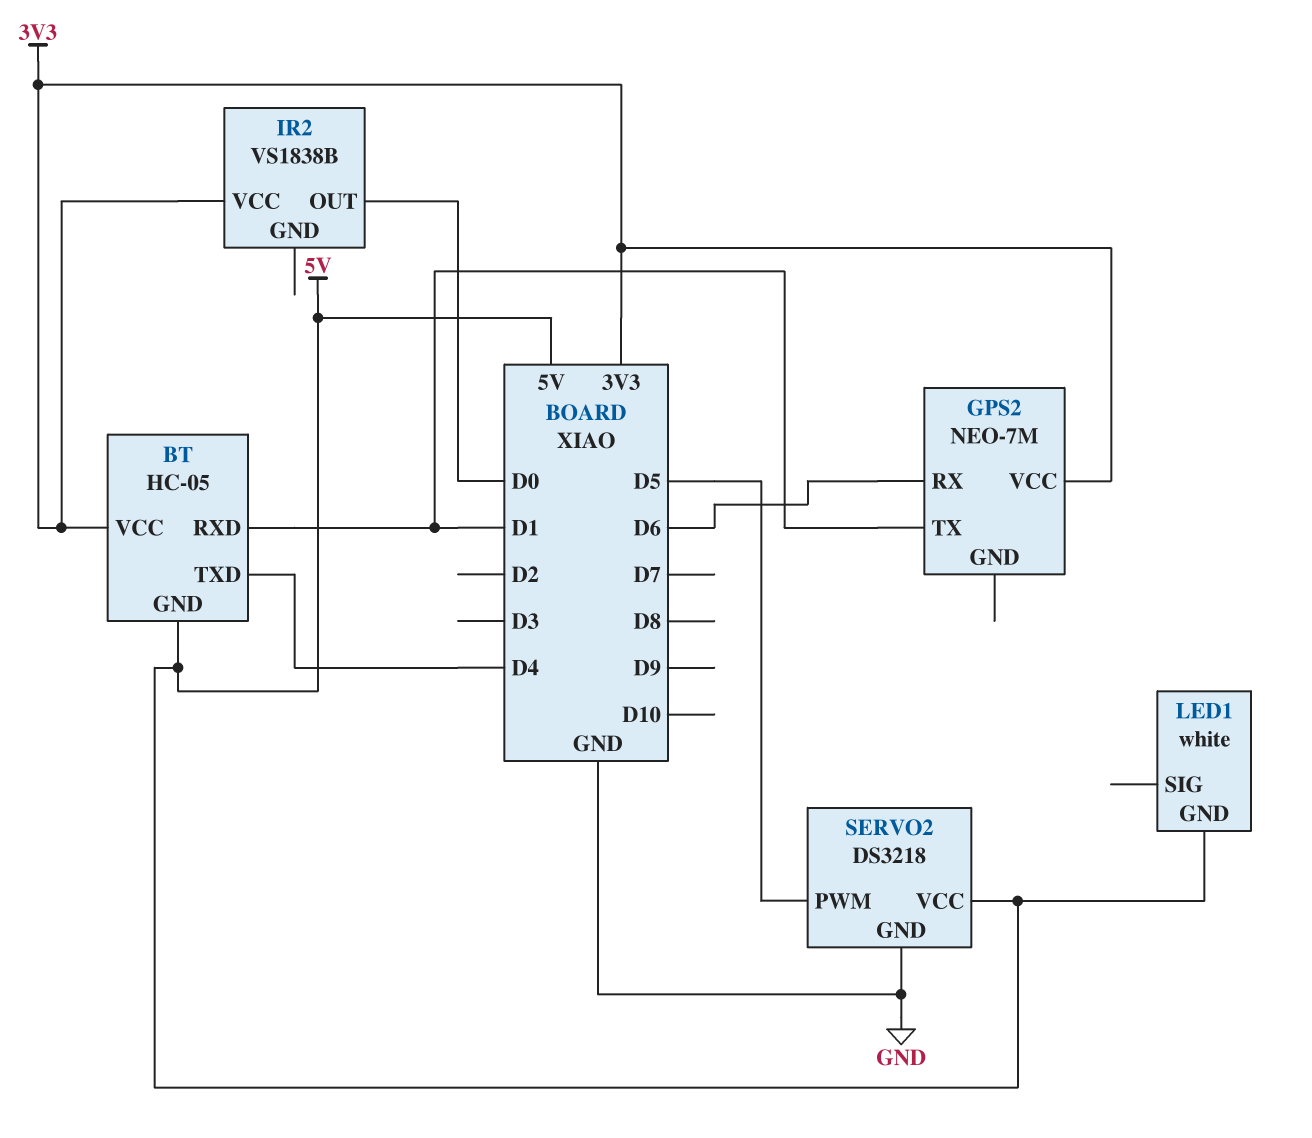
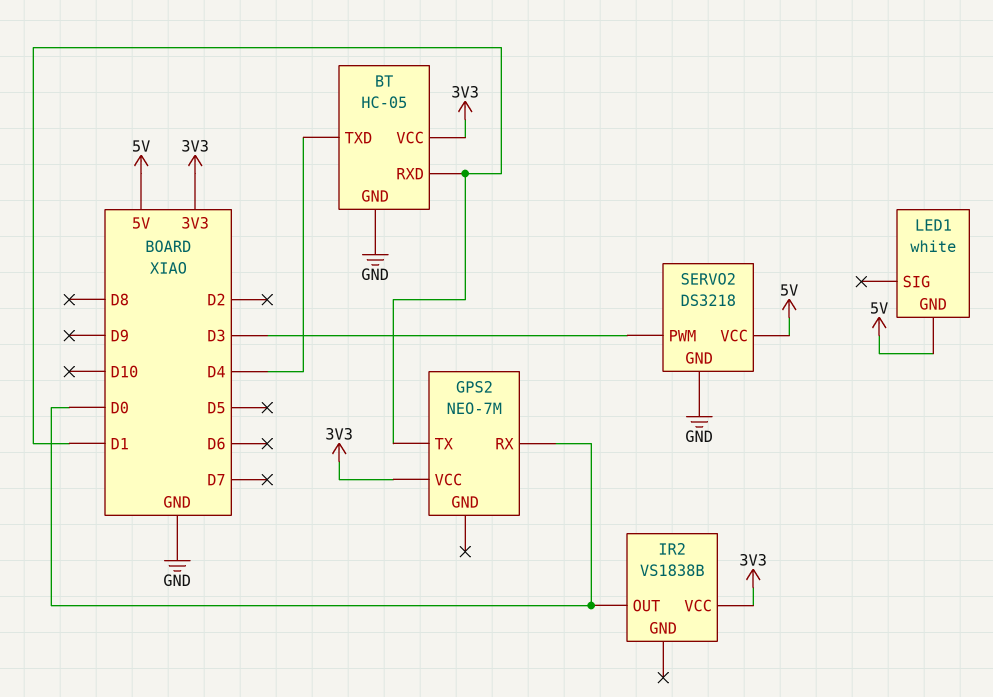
BT pin GND: 5V -> GND
GPS2 pin RX: D6 -> D0
SERVO2 pin PWM: D5 -> D3

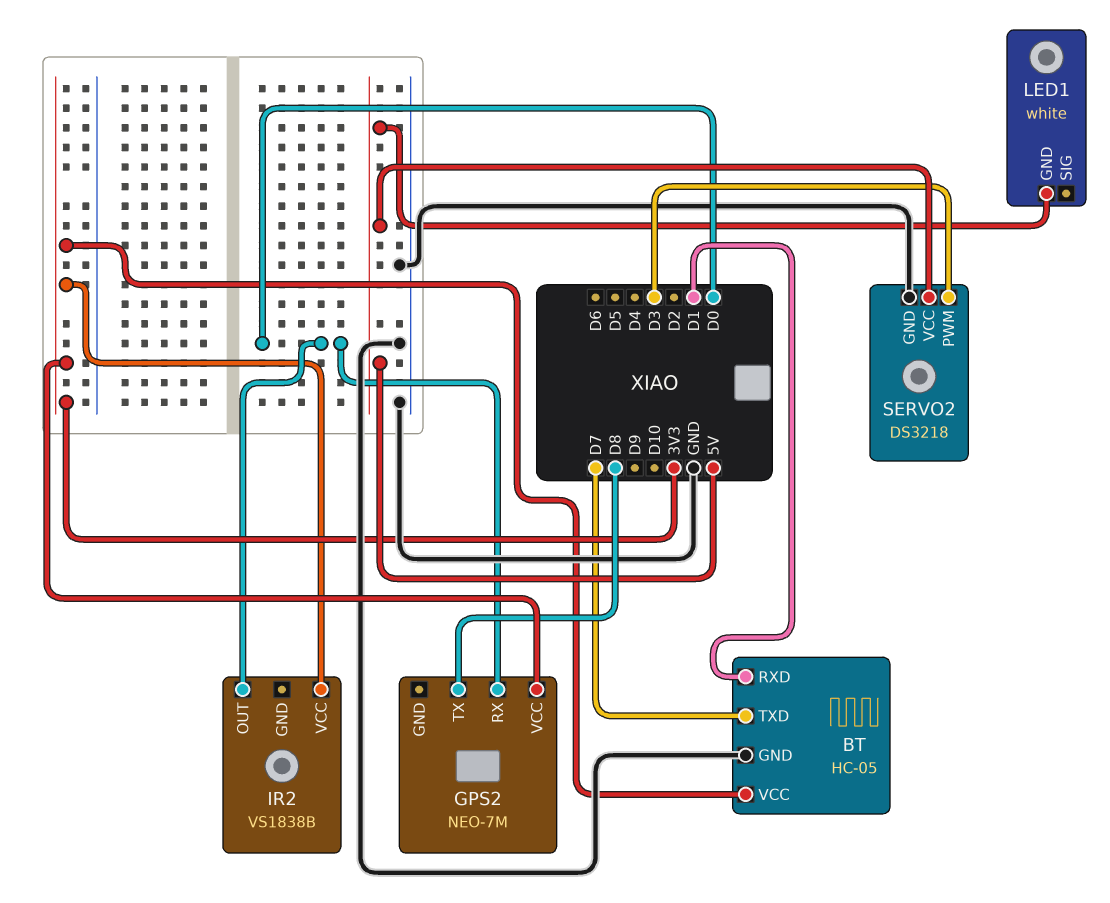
BT pin TXD: D4 -> D7
GPS2 pin TX: D1 -> D8

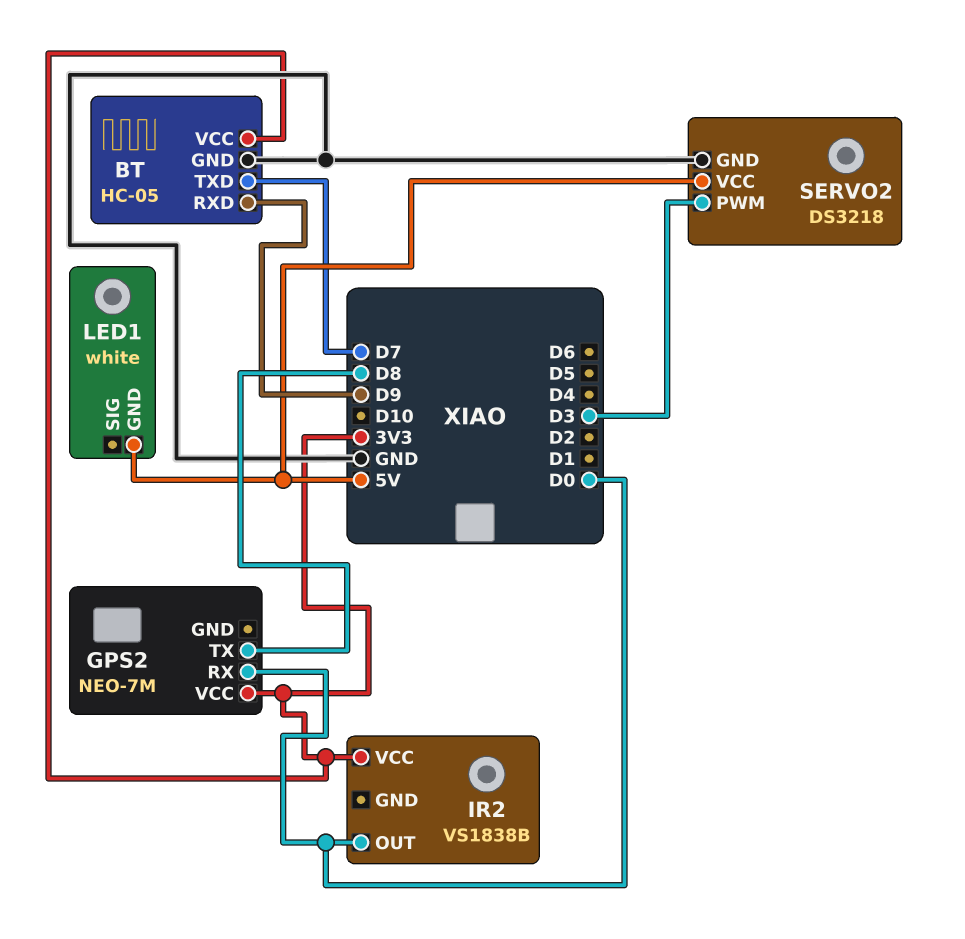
BT pin RXD: D1 -> D9

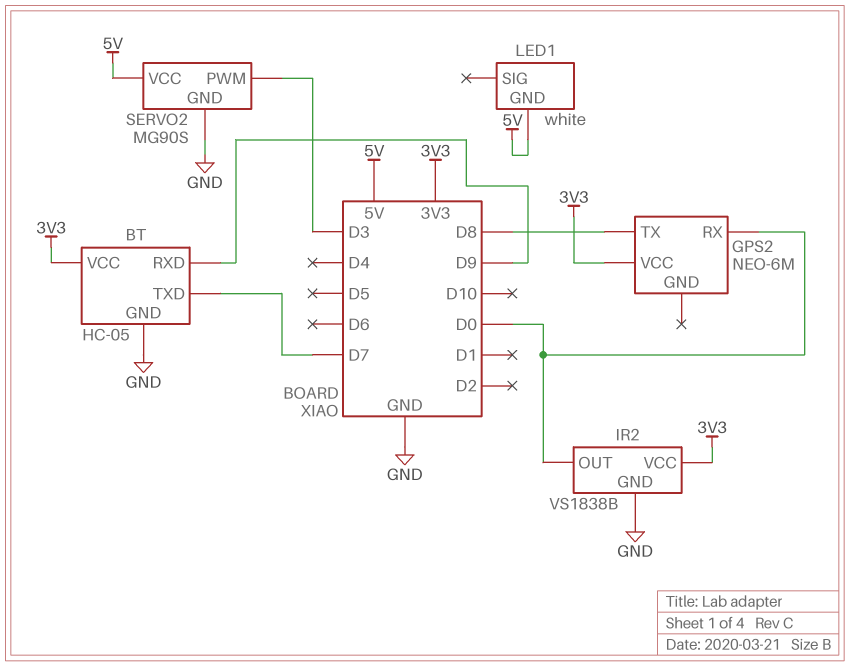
GPS2: NEO-7M -> NEO-6M
IR2 pin GND: none -> GND
SERVO2: DS3218 -> MG90S

